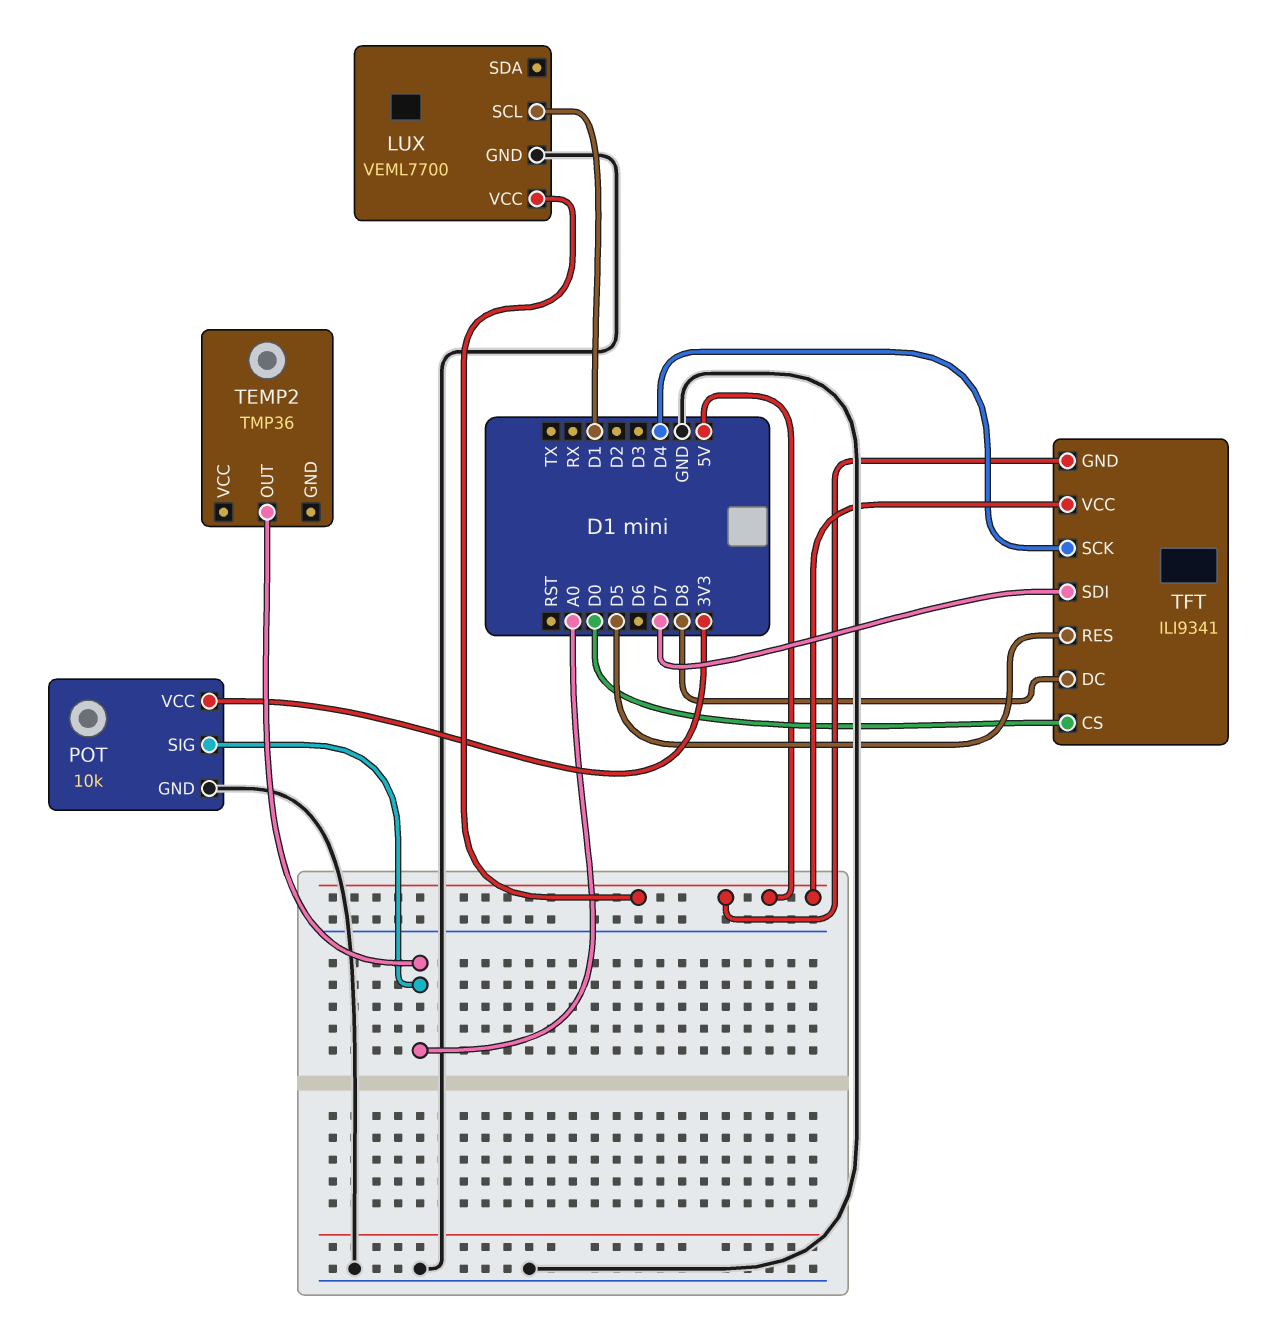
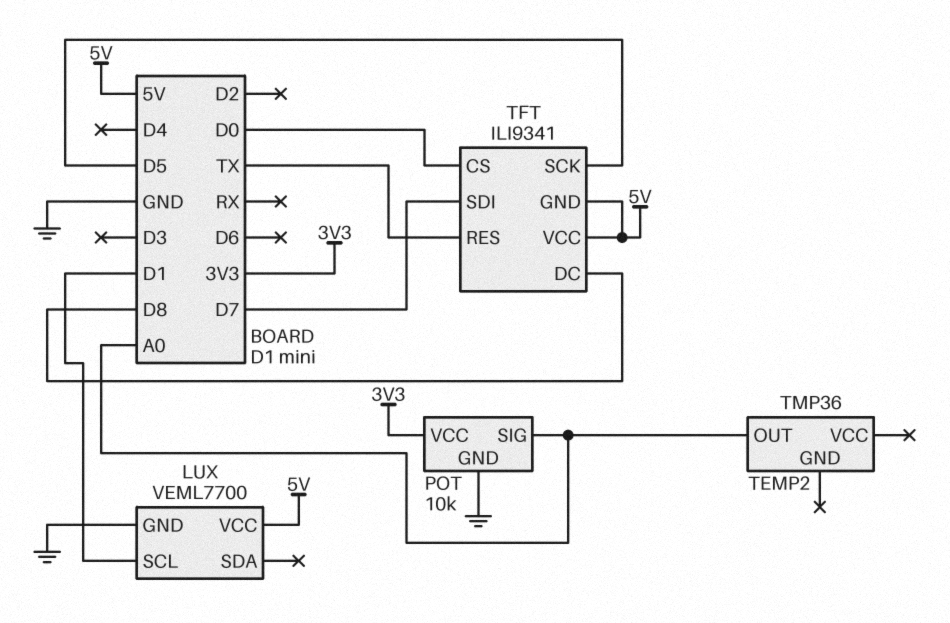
TFT pin RES: D5 -> TX
TFT pin SCK: D4 -> D5

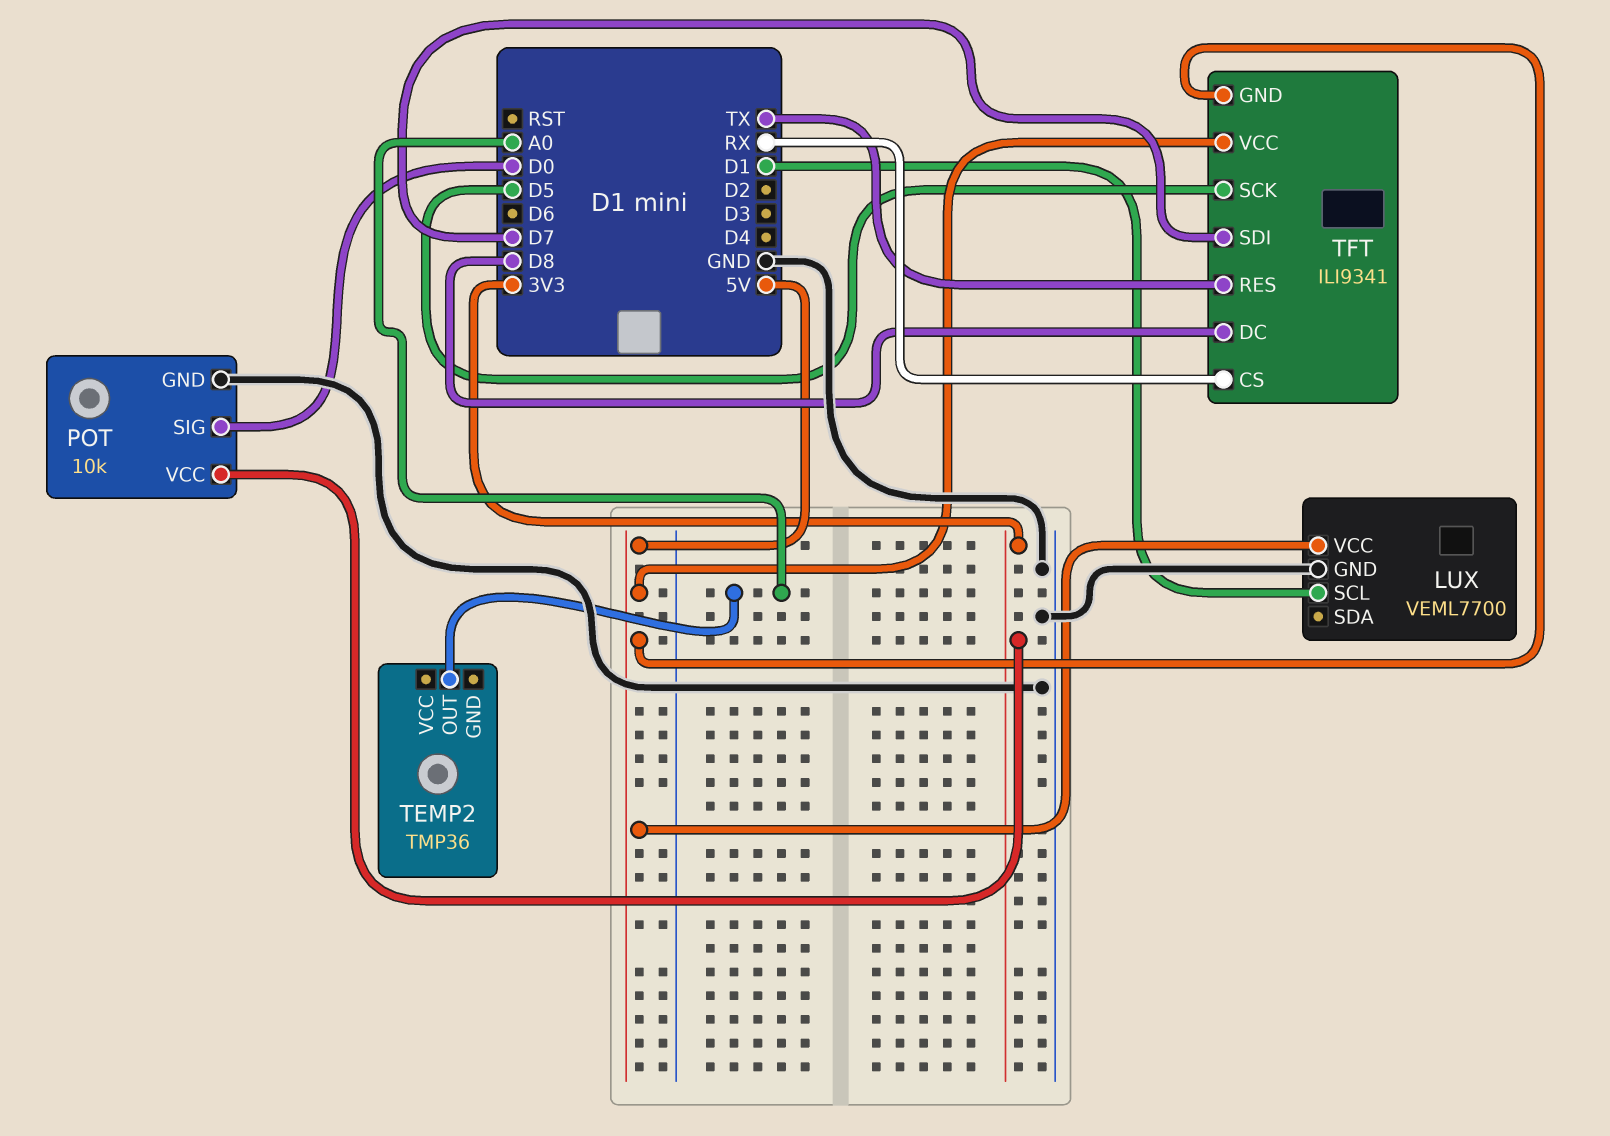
POT pin SIG: A0 -> D0
TFT pin CS: D0 -> RX

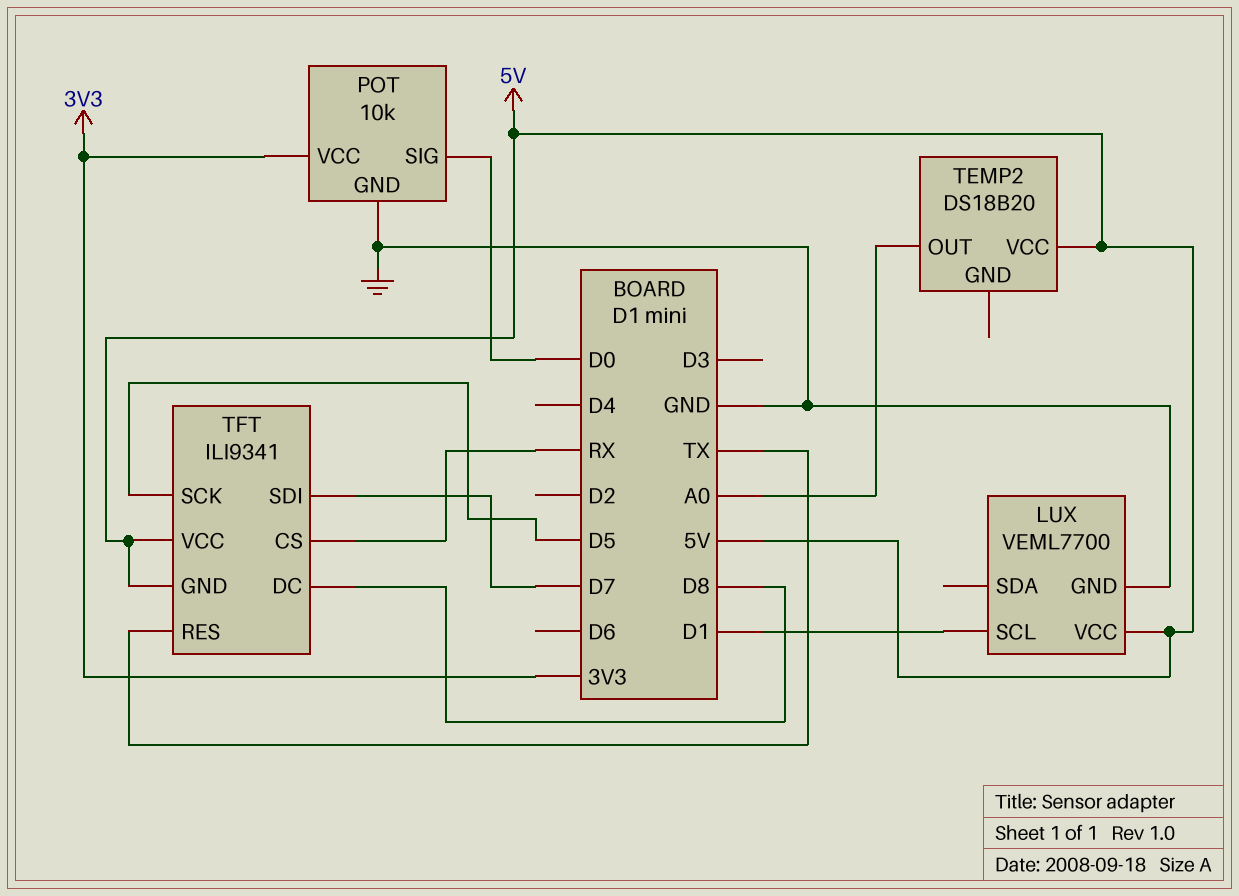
TEMP2: TMP36 -> DS18B20
TEMP2 pin VCC: none -> 5V

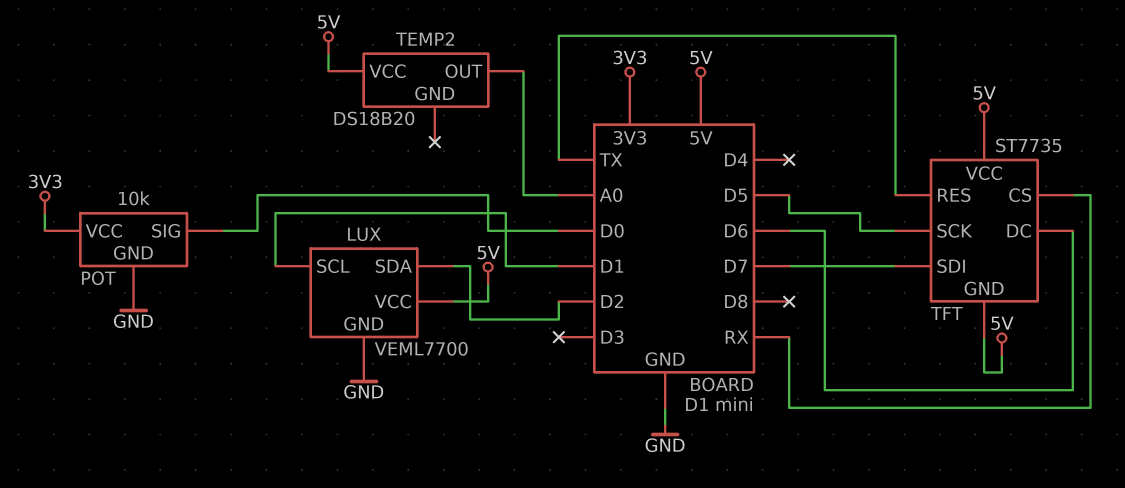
LUX pin SDA: none -> D2
TFT: ILI9341 -> ST7735
TFT pin DC: D8 -> D6

